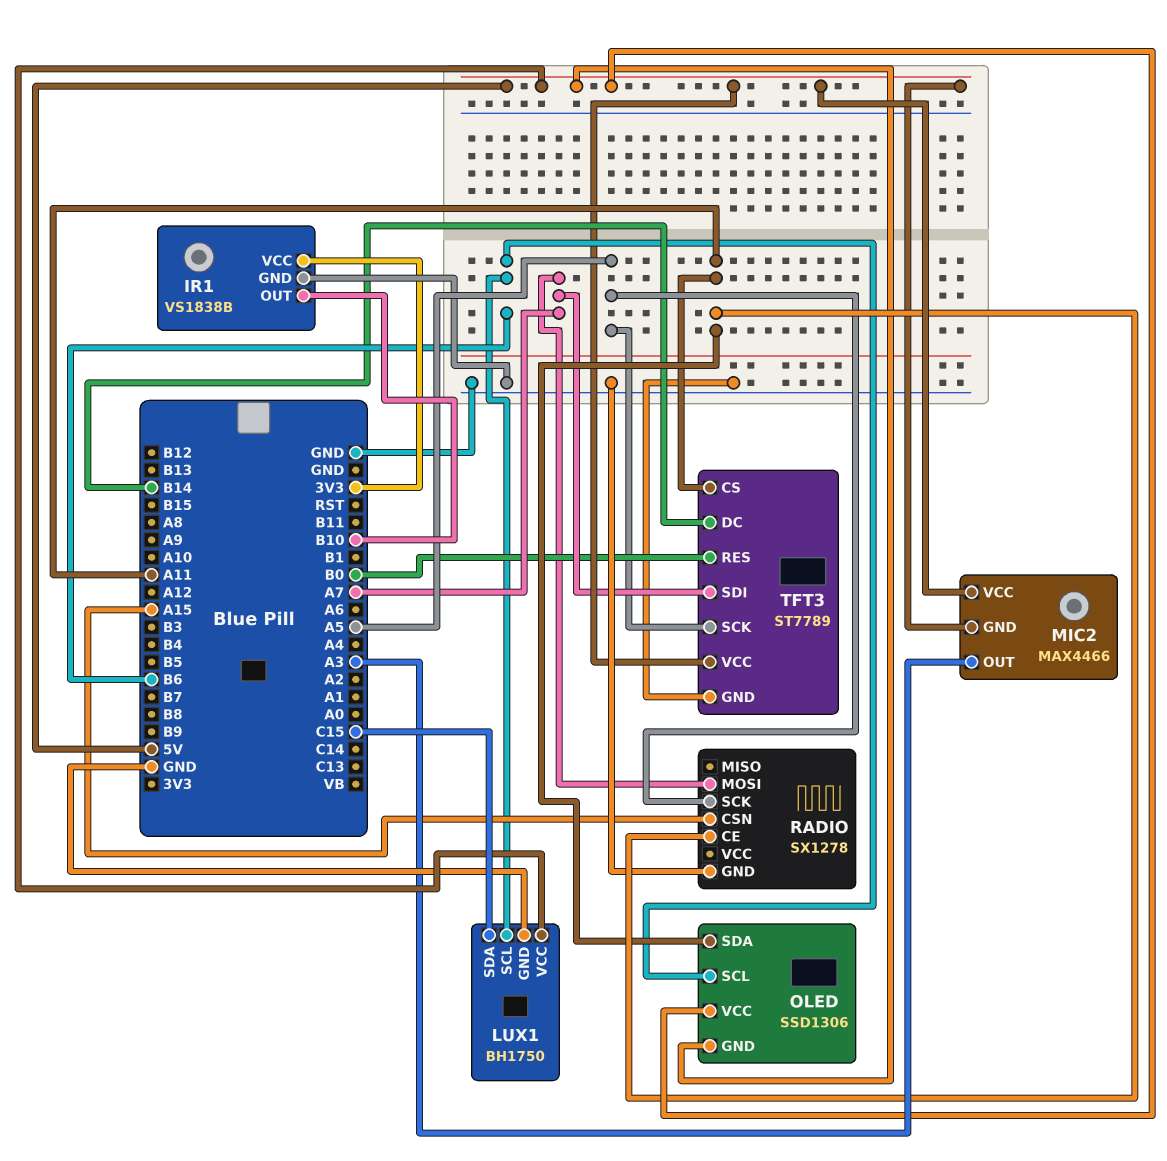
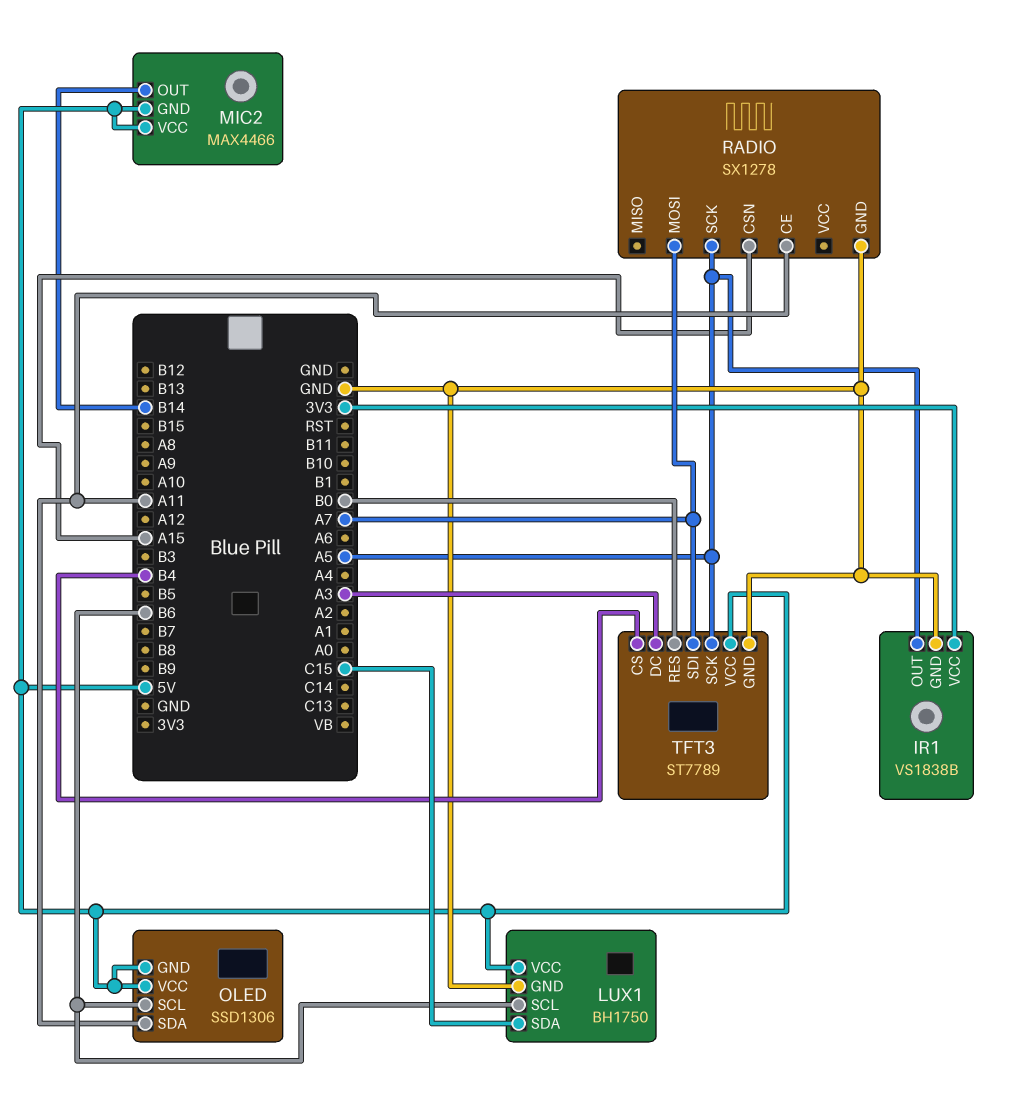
IR1 pin OUT: B10 -> A5
MIC2 pin OUT: A3 -> B14
TFT3 pin CS: A11 -> B4
TFT3 pin DC: B14 -> A3

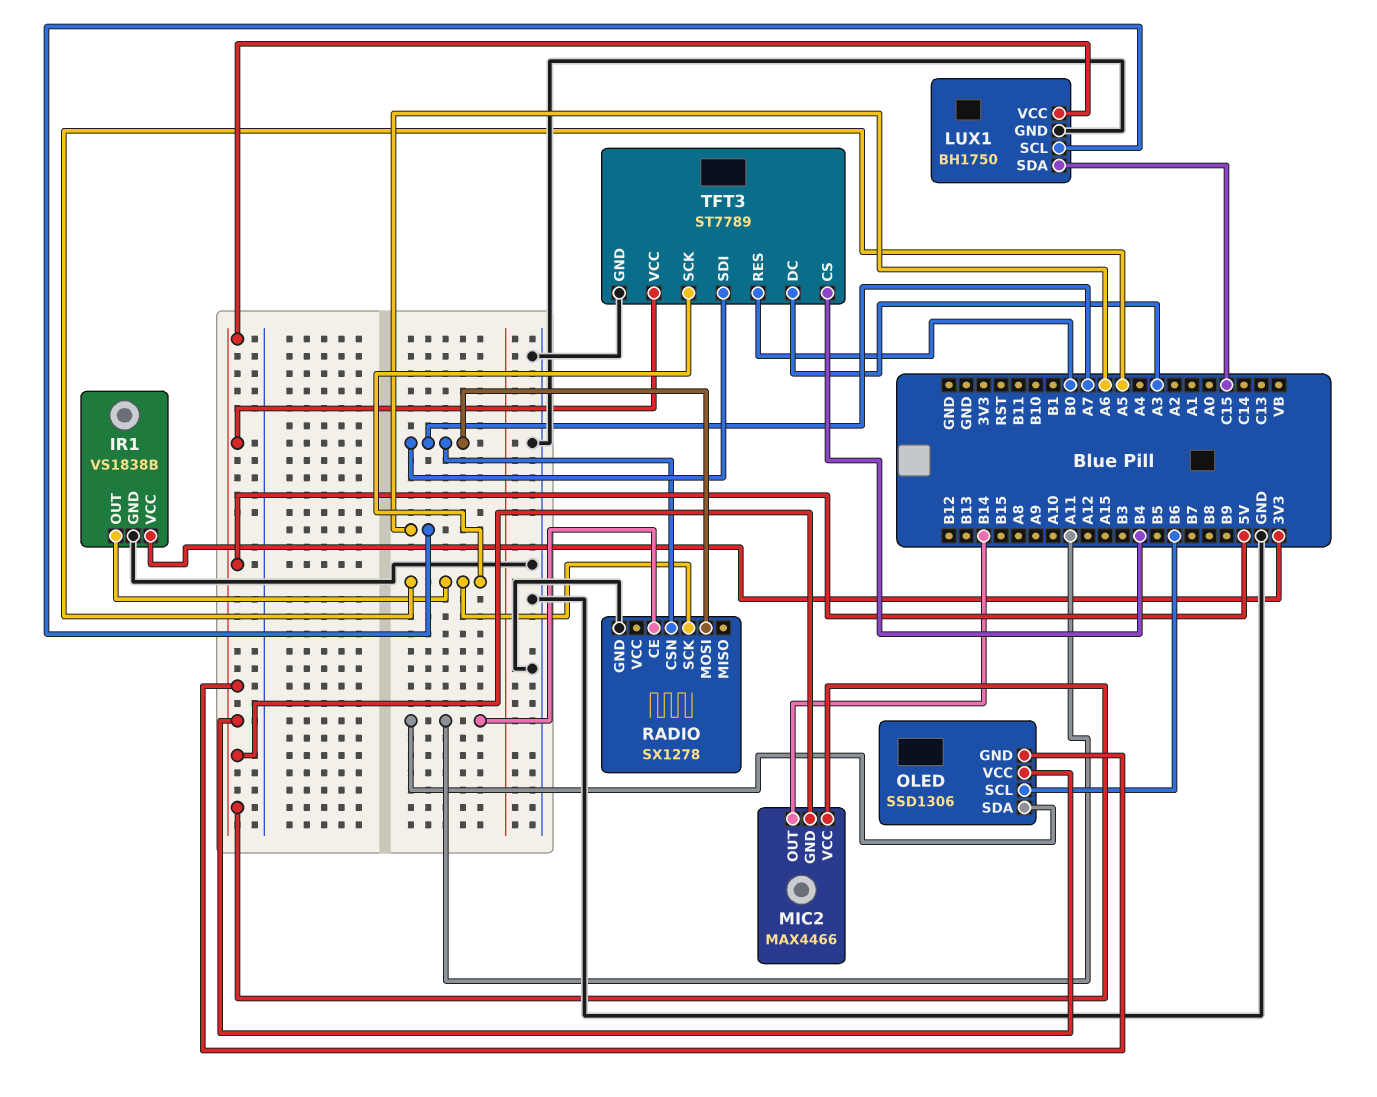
LUX1 pin SCL: B6 -> A6
RADIO pin CSN: A15 -> A7

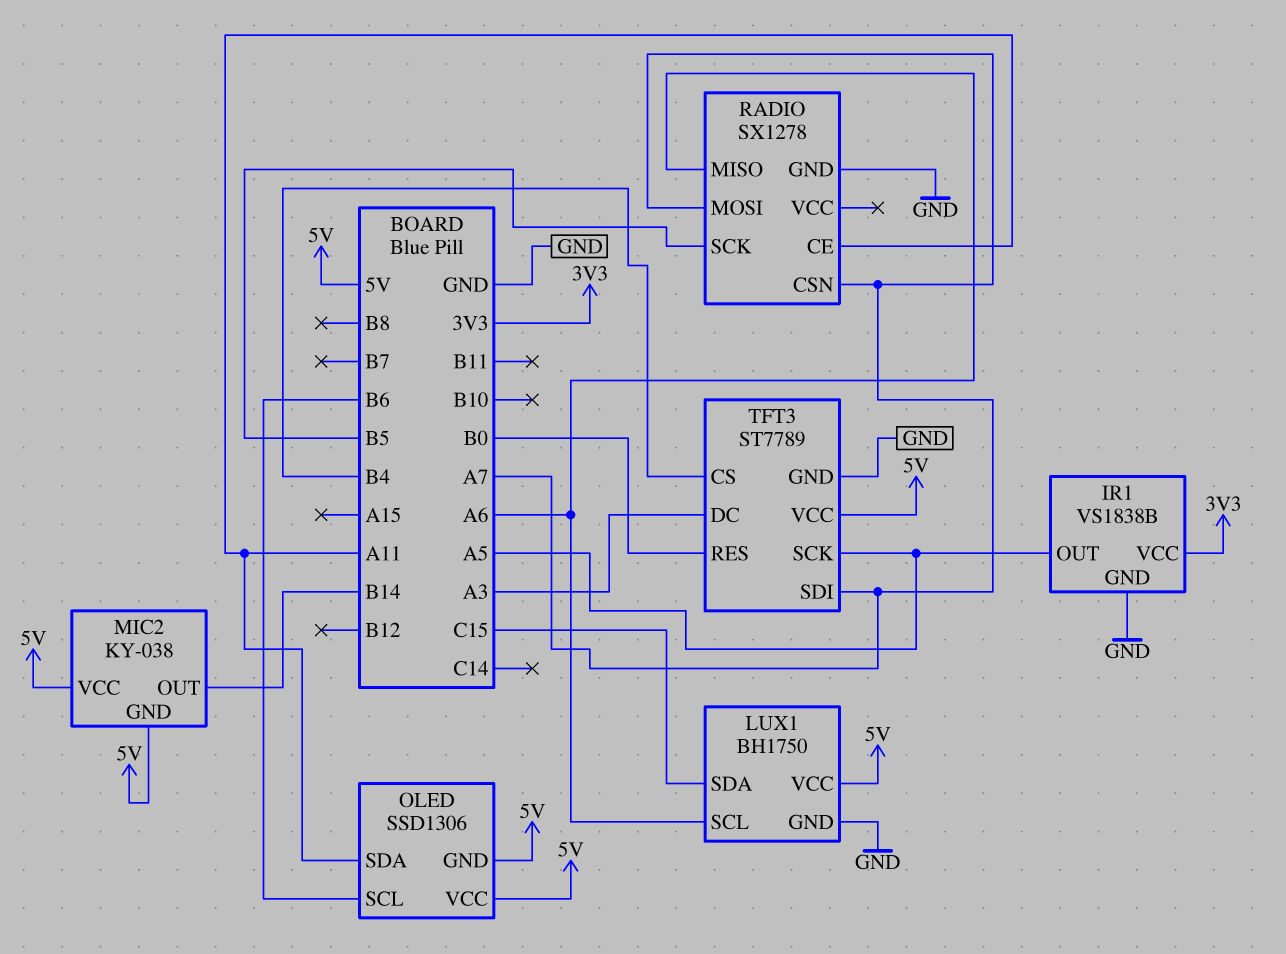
MIC2: MAX4466 -> KY-038
RADIO pin MISO: none -> A6
RADIO pin SCK: A5 -> B5

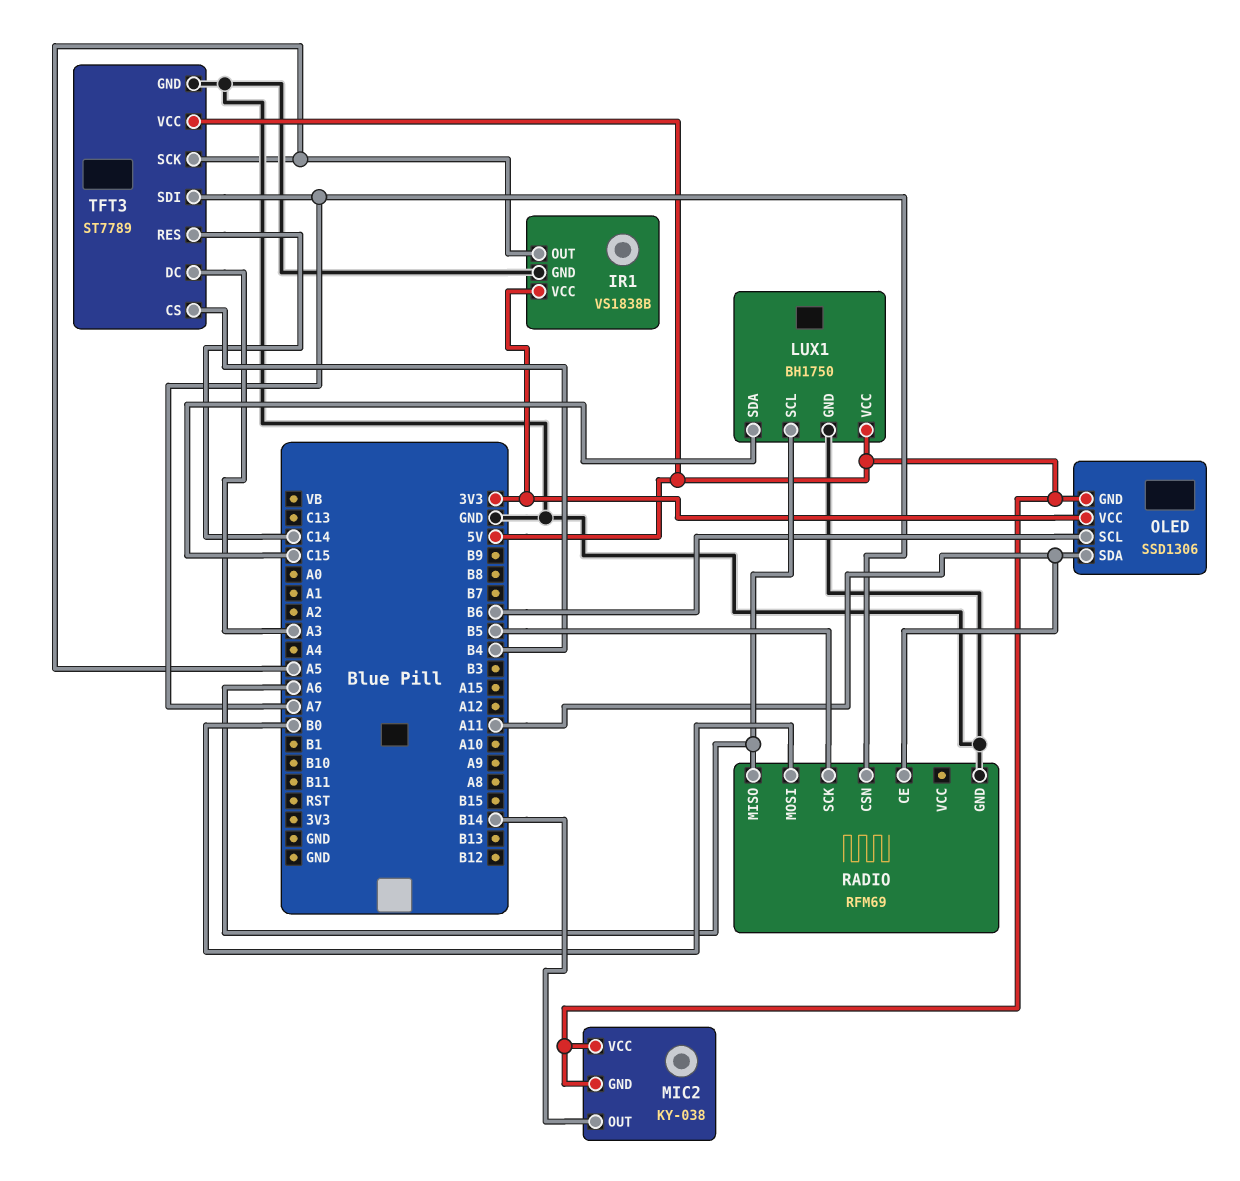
OLED pin VCC: 5V -> 3V3
RADIO: SX1278 -> RFM69
RADIO pin MOSI: A7 -> B0
TFT3 pin RES: B0 -> C14

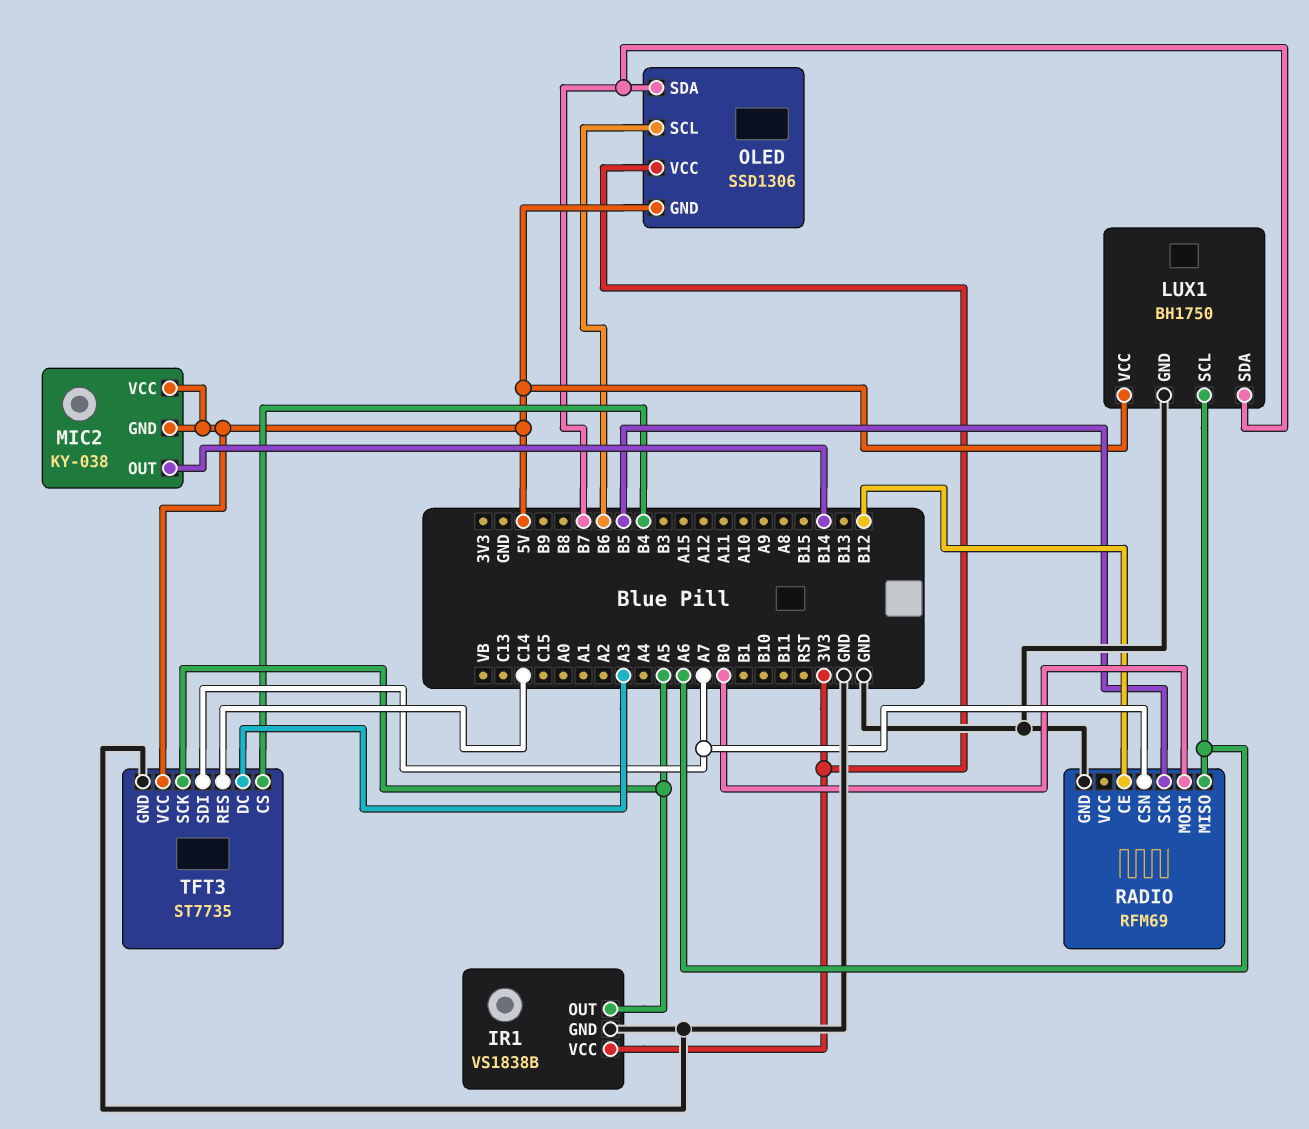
LUX1 pin SDA: C15 -> B7
OLED pin SDA: A11 -> B7
RADIO pin CE: A11 -> B12
TFT3: ST7789 -> ST7735

